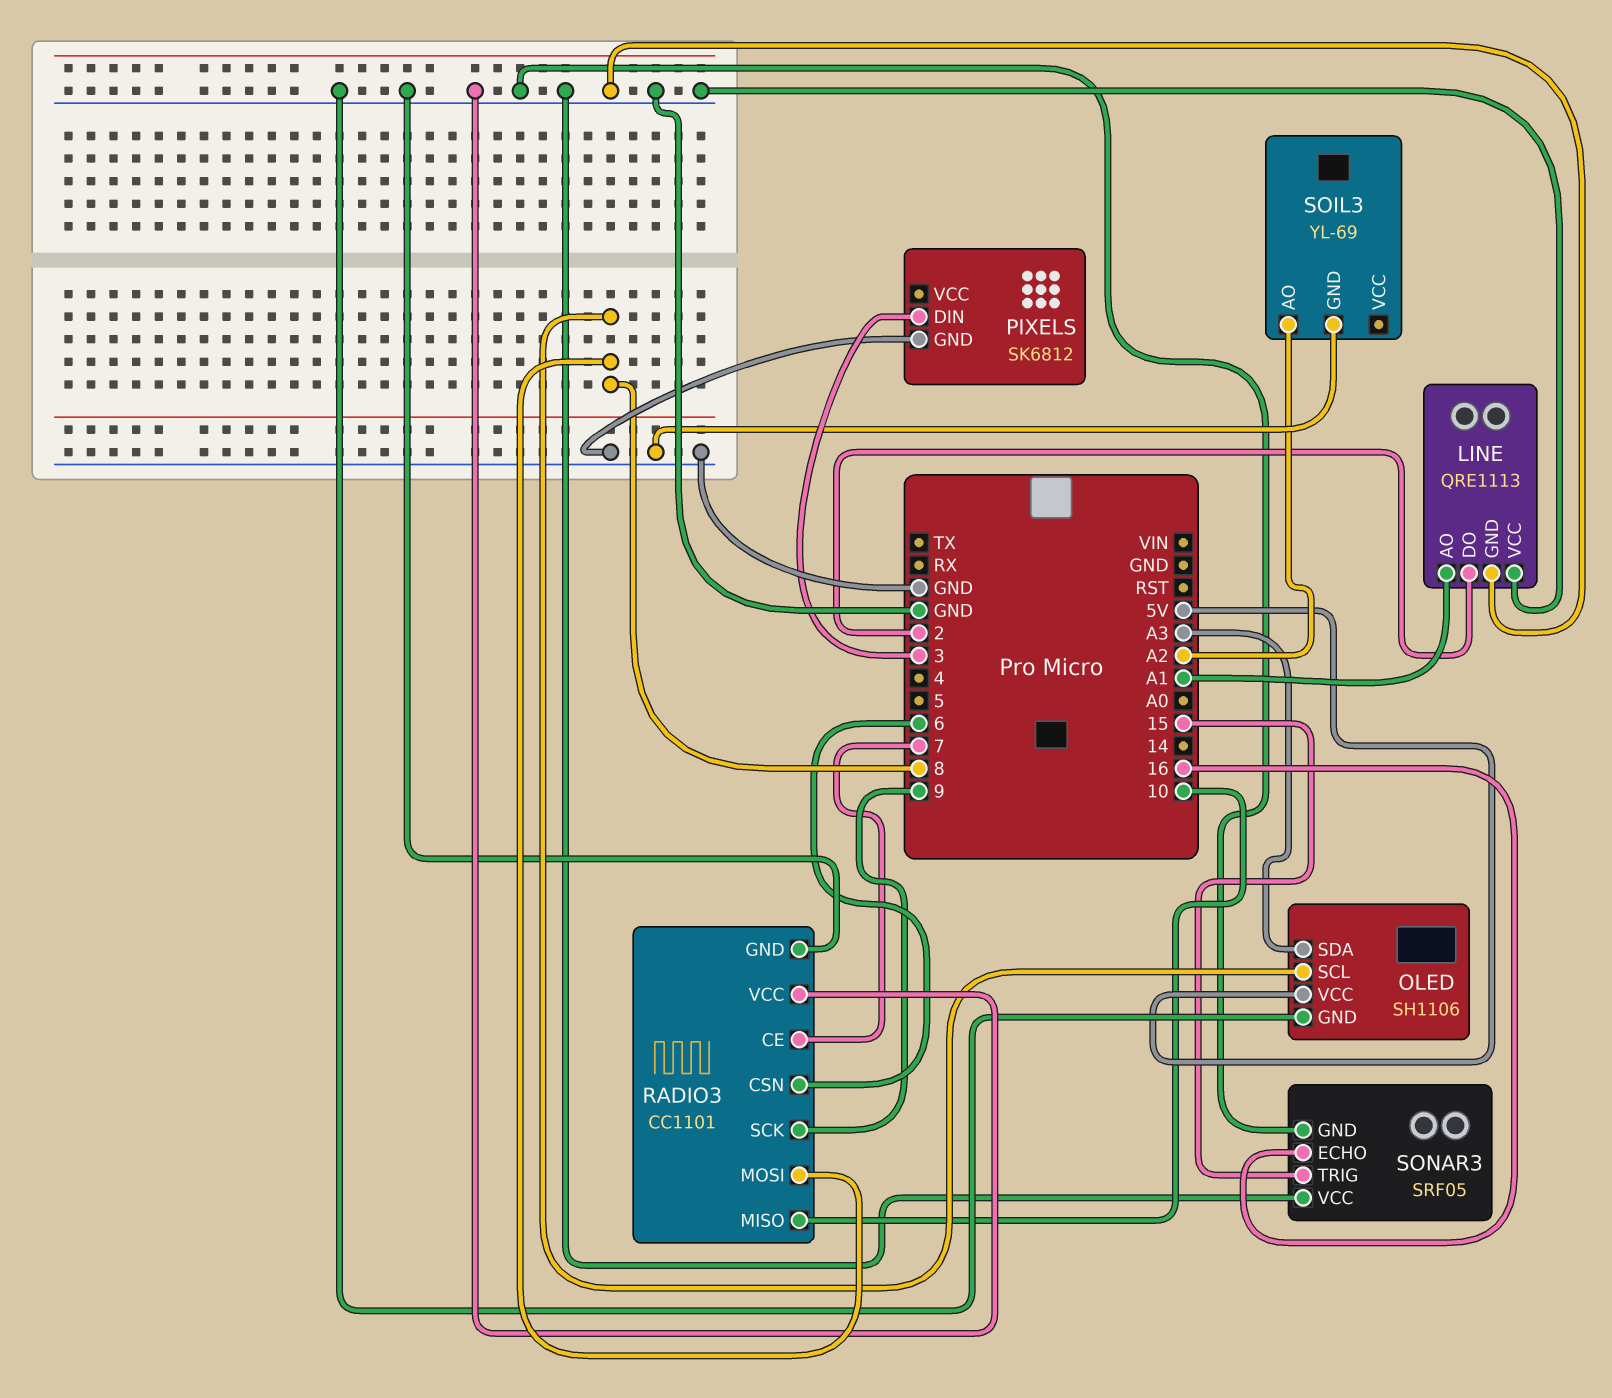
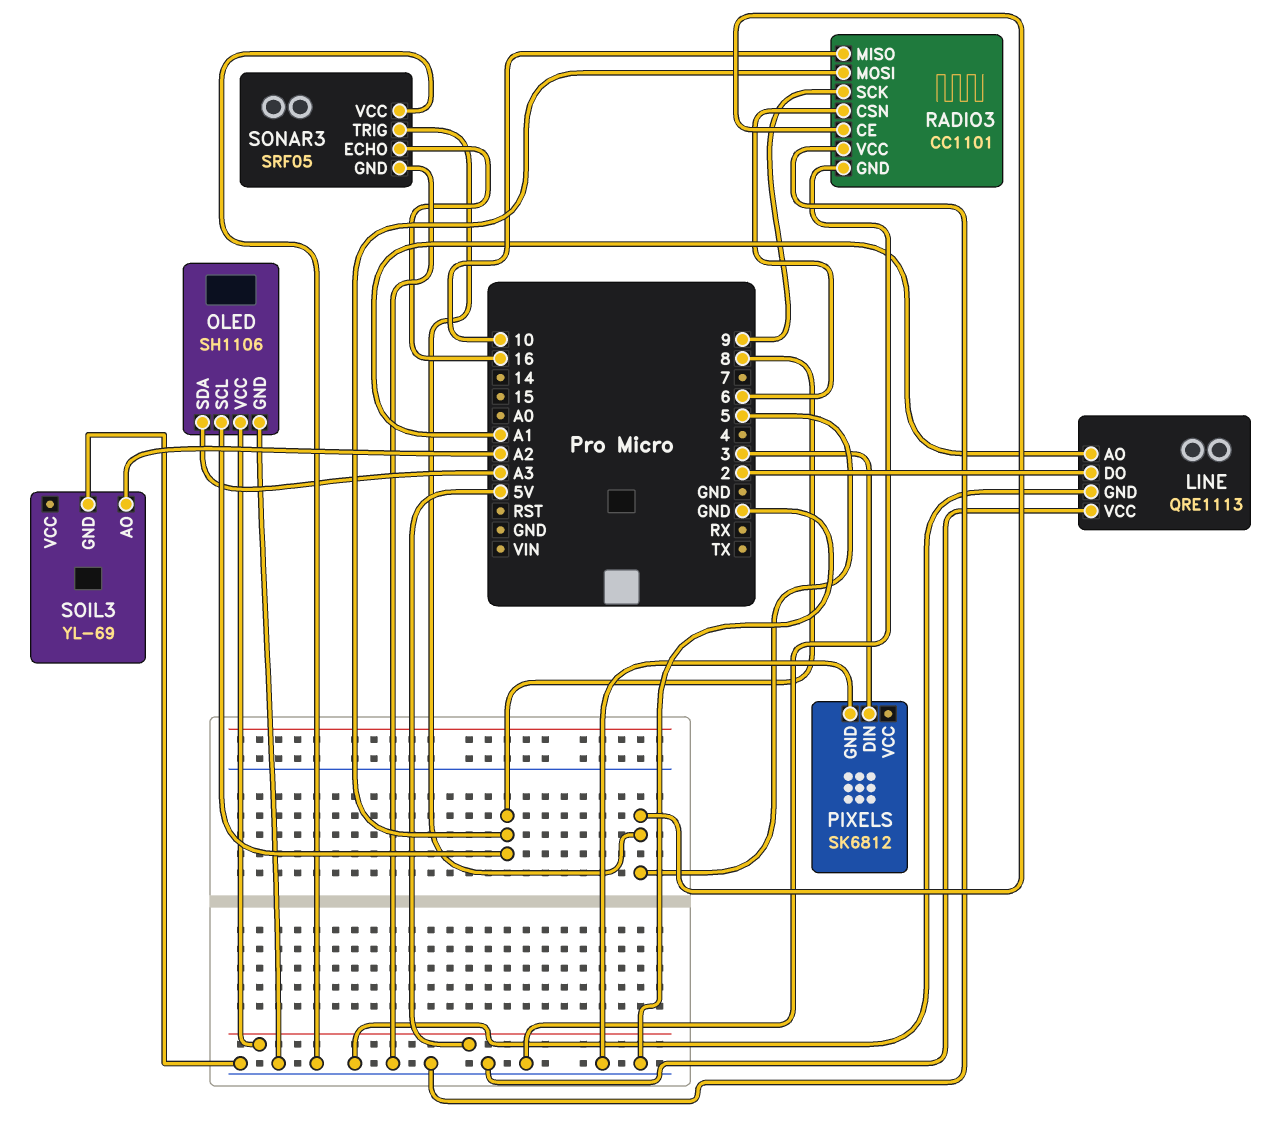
RADIO3 pin CE: 7 -> 5
SONAR3 pin TRIG: 15 -> 5

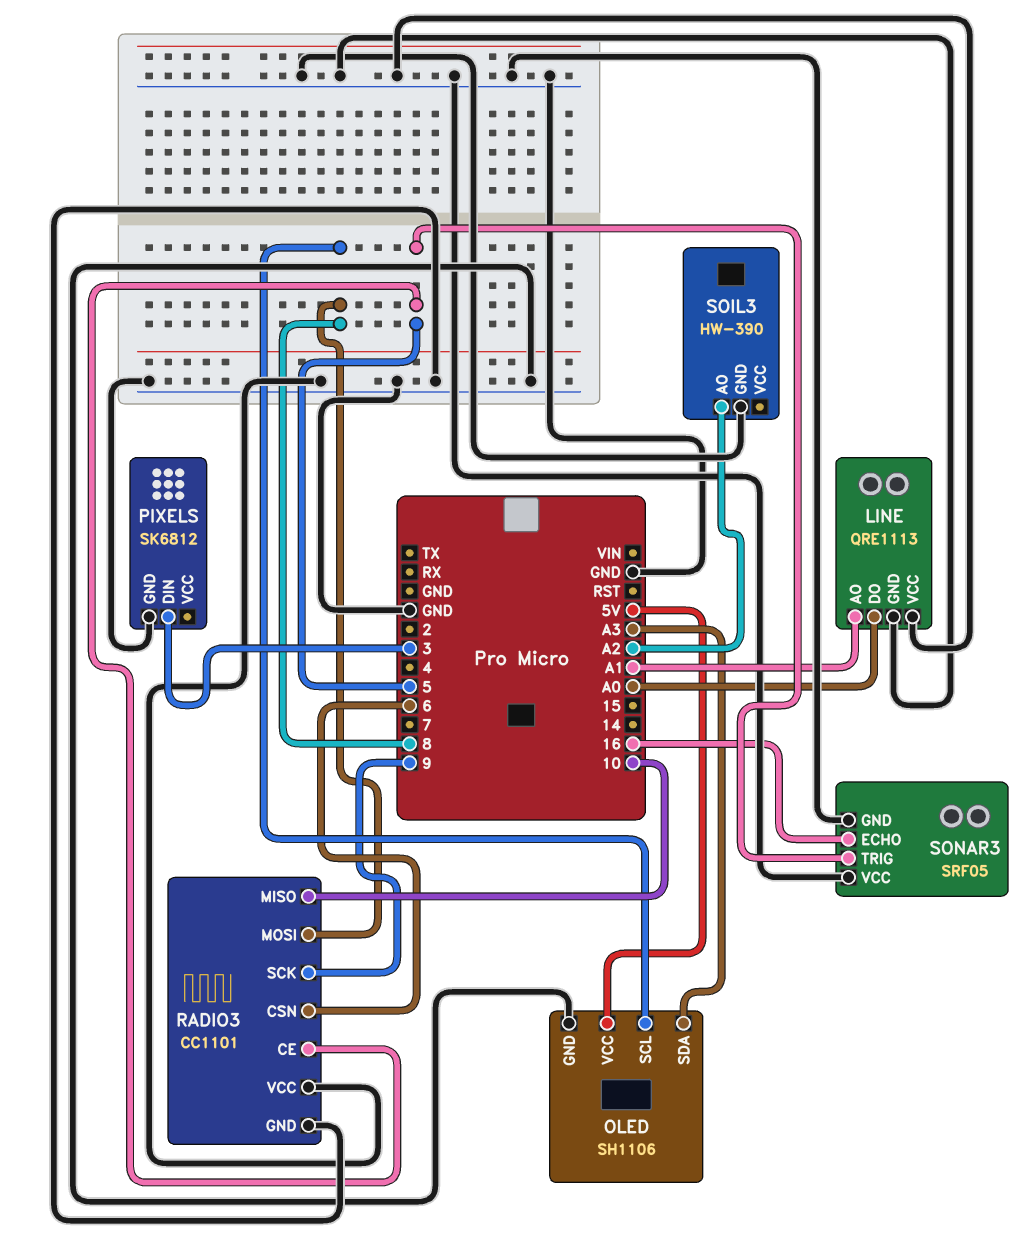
LINE pin DO: 2 -> A0
SOIL3: YL-69 -> HW-390

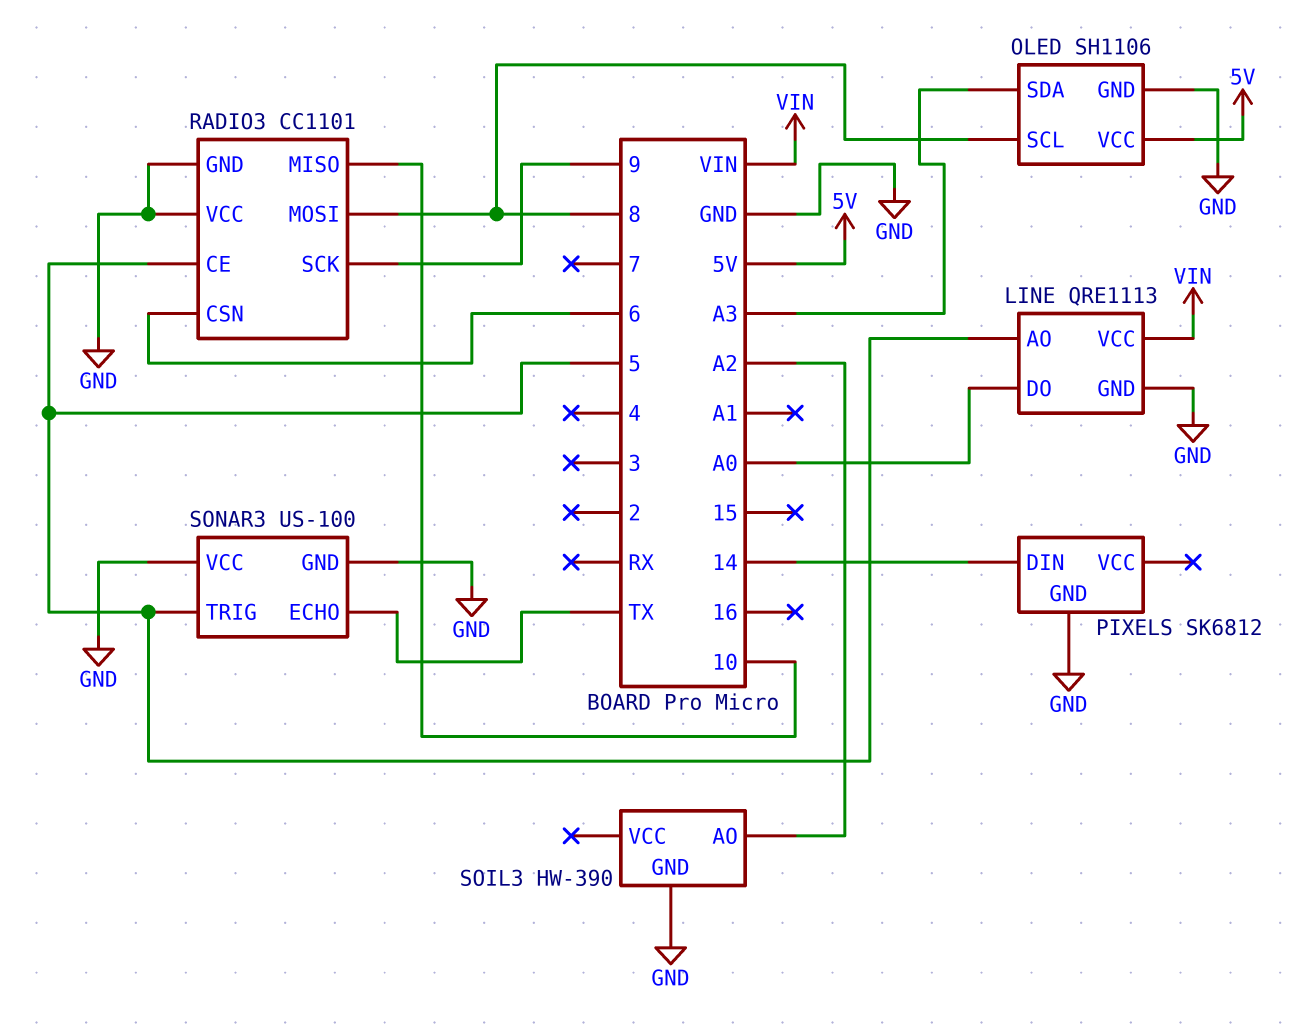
LINE pin AO: A1 -> 5
LINE pin VCC: GND -> VIN
PIXELS pin DIN: 3 -> 14
SONAR3: SRF05 -> US-100
SONAR3 pin ECHO: 16 -> TX

